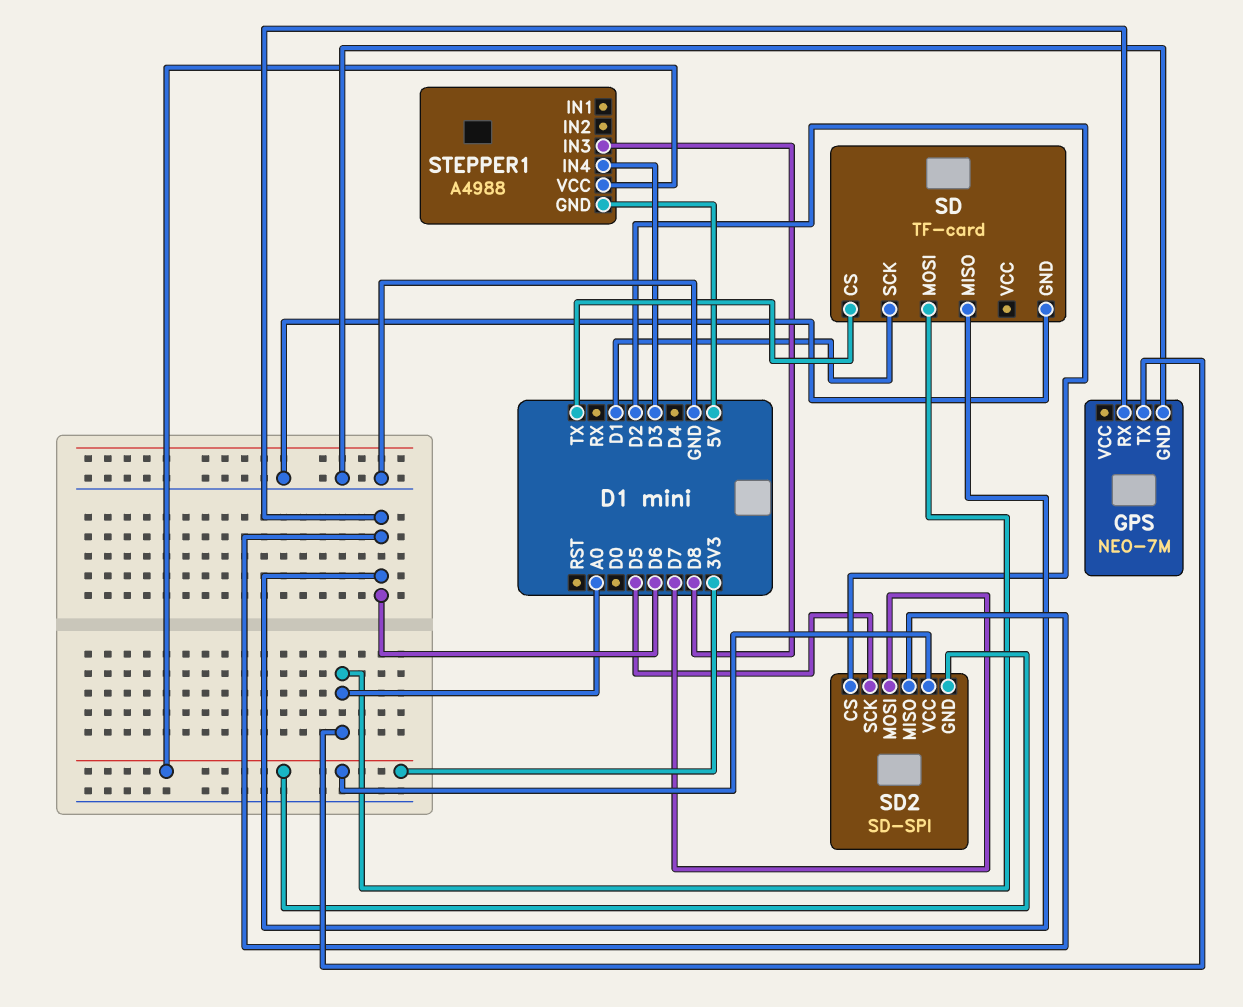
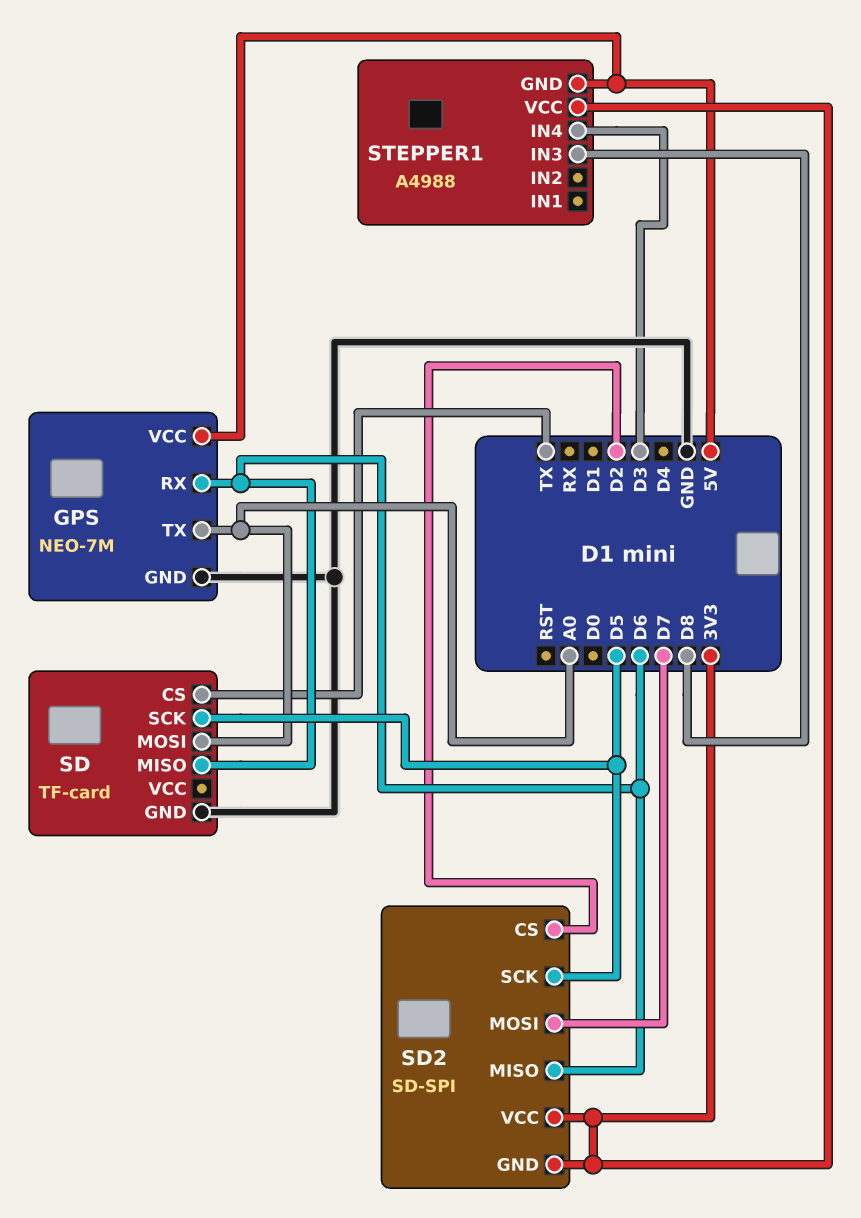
GPS pin VCC: none -> 5V
SD pin SCK: D1 -> D5

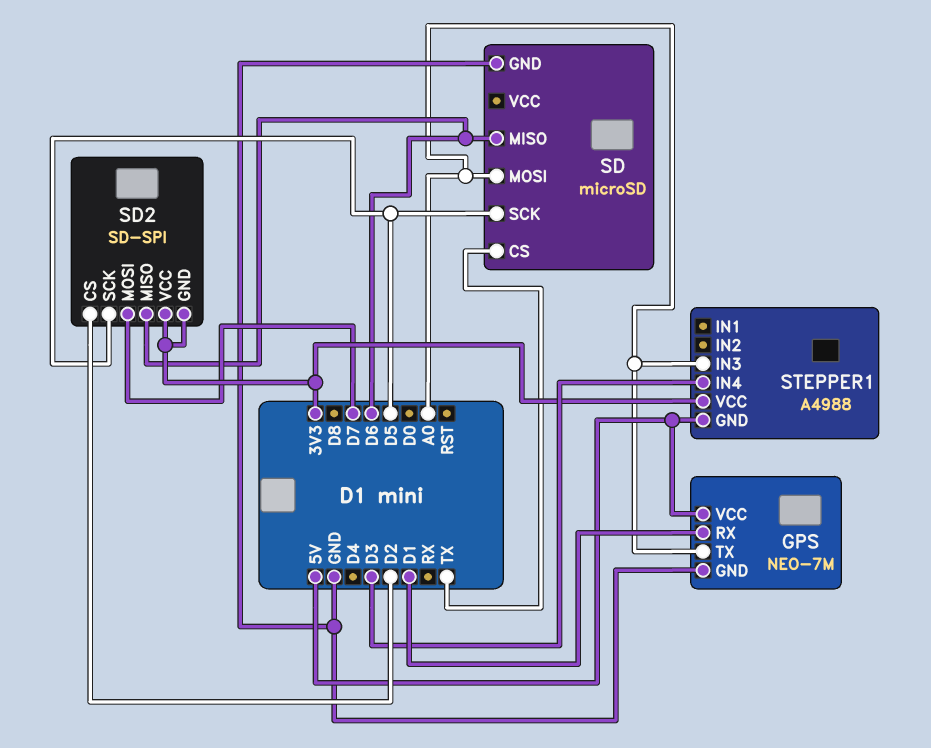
GPS pin RX: D6 -> D1
SD: TF-card -> microSD
STEPPER1 pin IN3: D8 -> A0

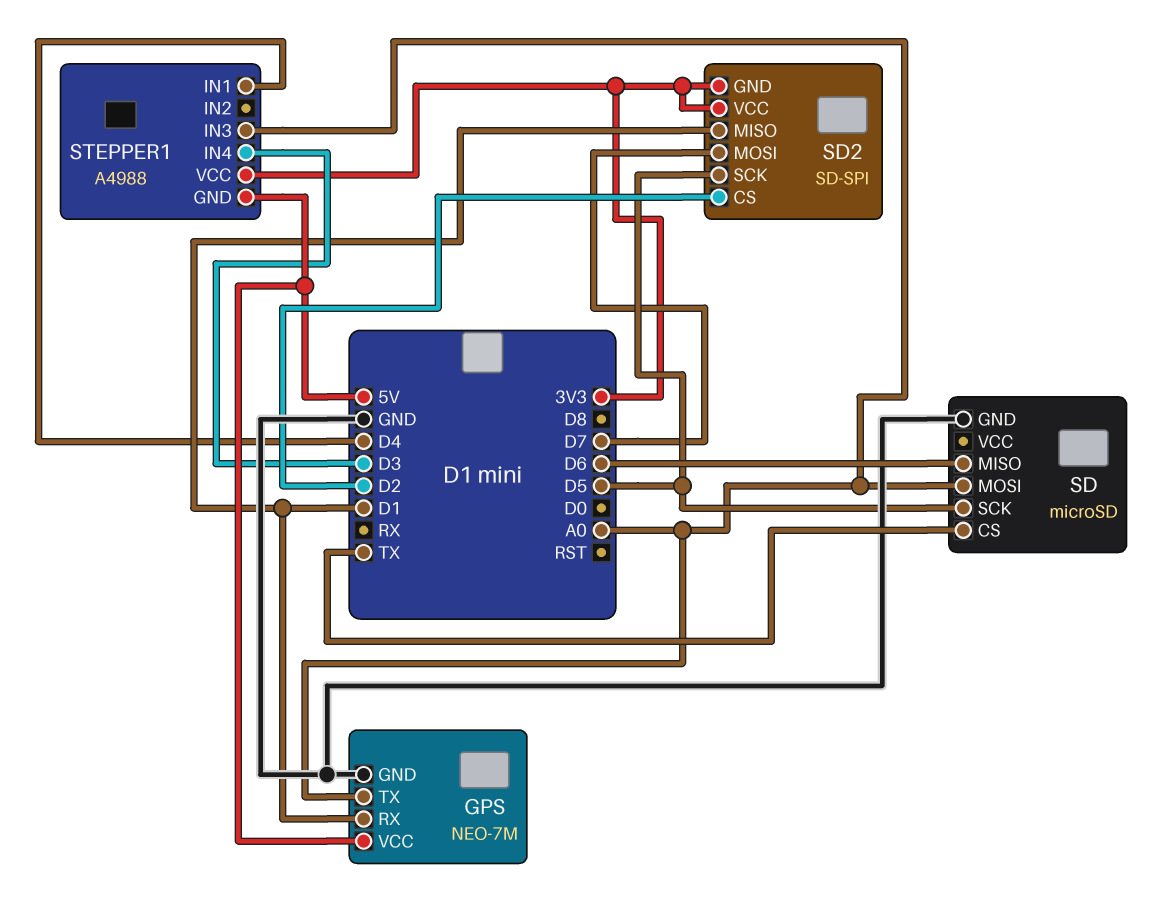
SD2 pin MISO: D6 -> D1
STEPPER1 pin IN1: none -> D4

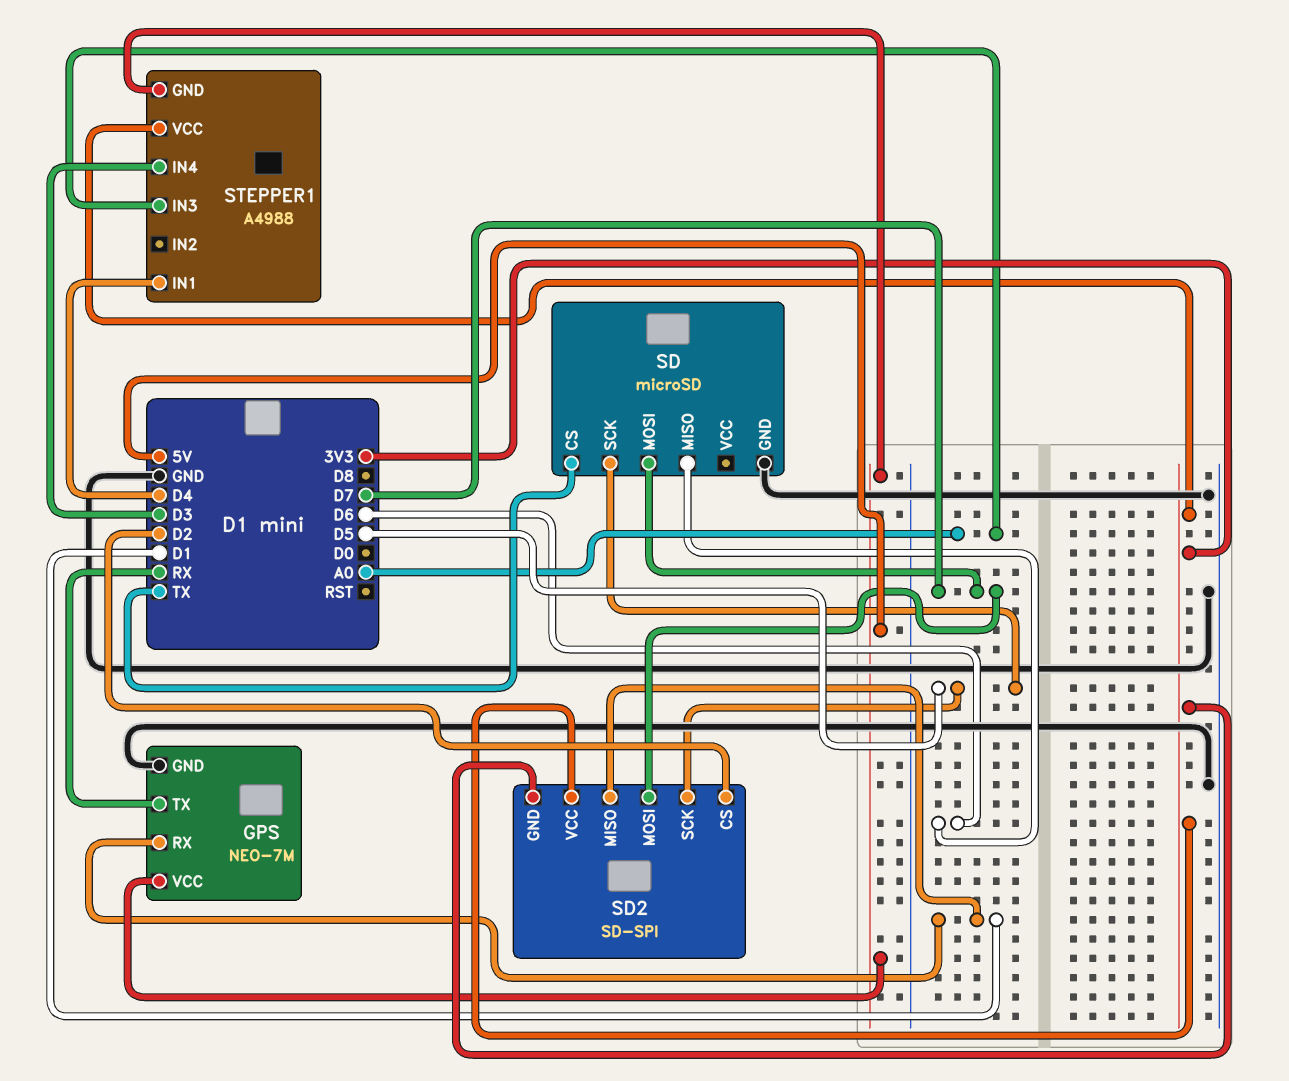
GPS pin TX: A0 -> RX
SD pin MOSI: A0 -> D7

